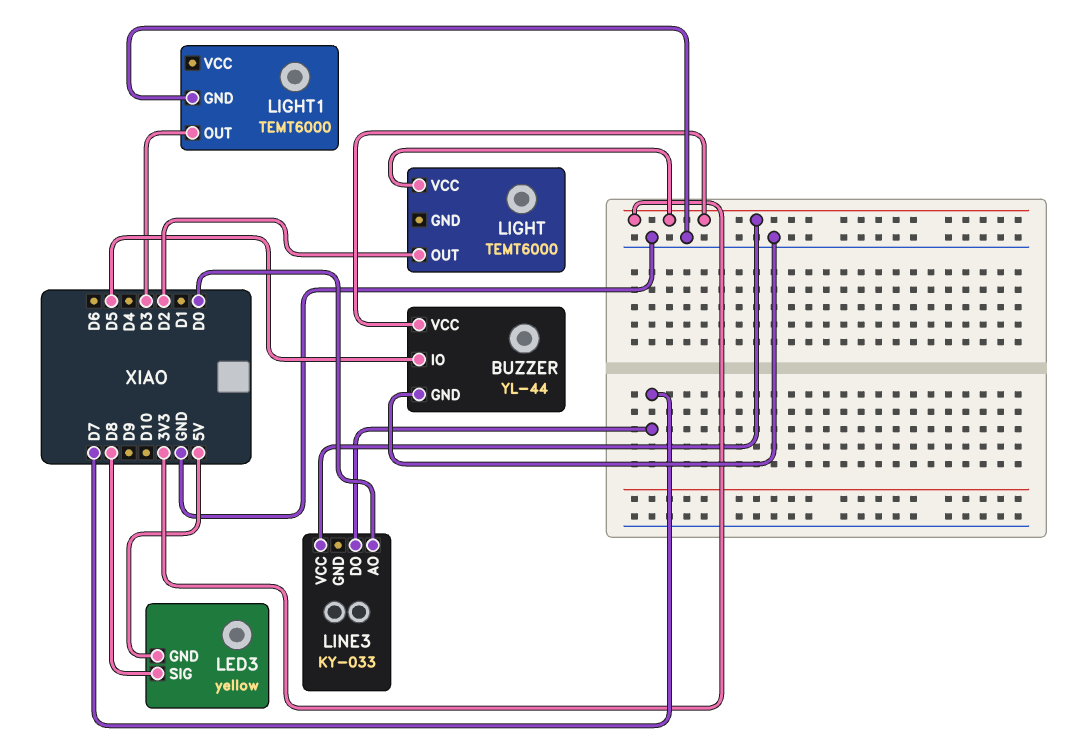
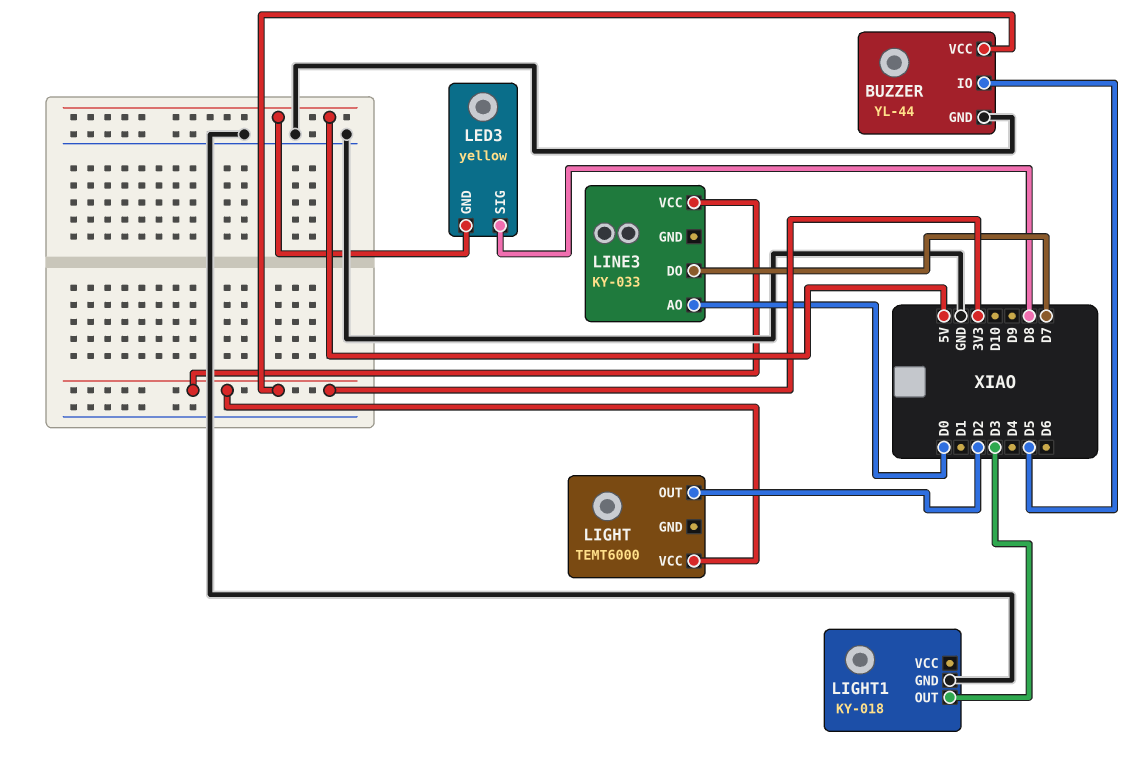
LIGHT1: TEMT6000 -> KY-018

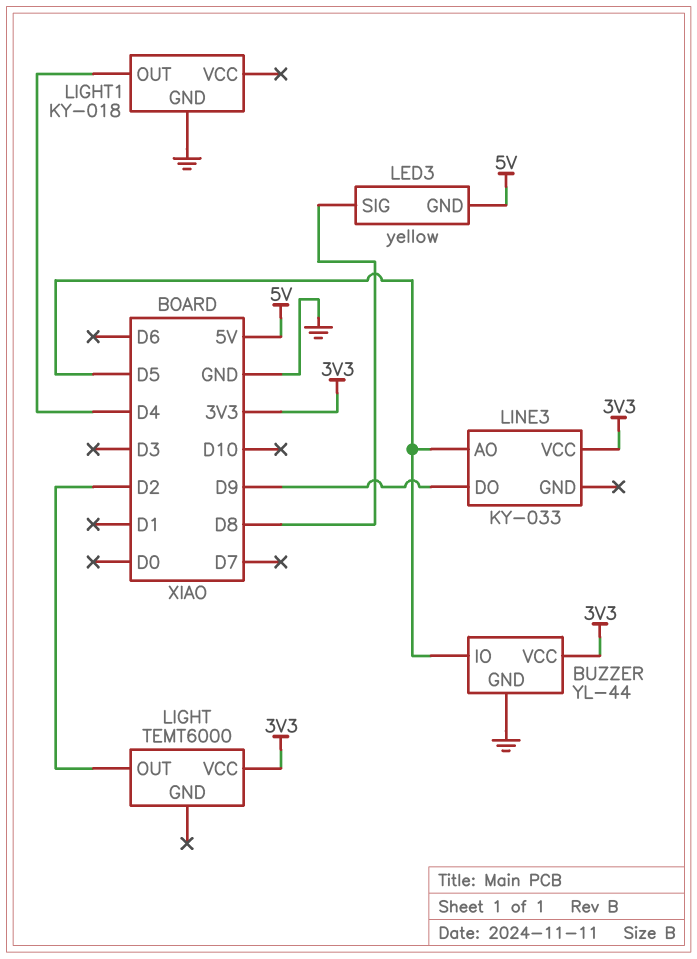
LIGHT1 pin OUT: D3 -> D4
LINE3 pin AO: D0 -> D5
LINE3 pin DO: D7 -> D9

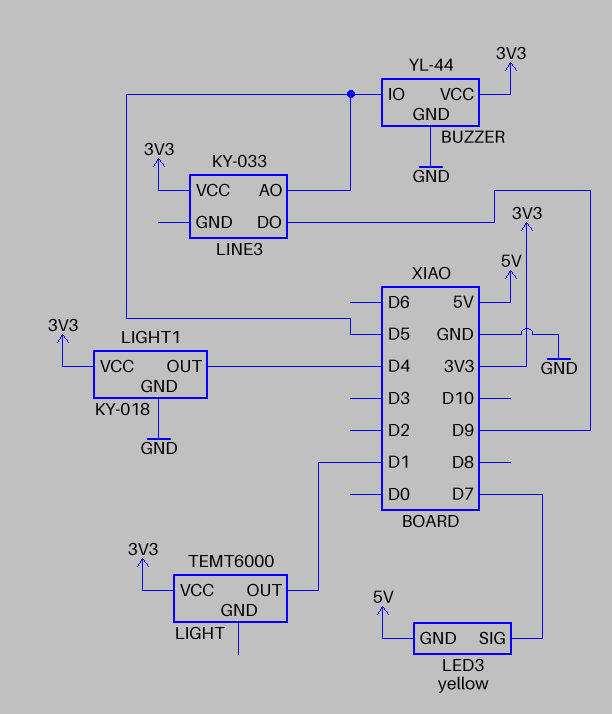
LED3 pin SIG: D8 -> D7
LIGHT pin OUT: D2 -> D1
LIGHT1 pin VCC: none -> 3V3

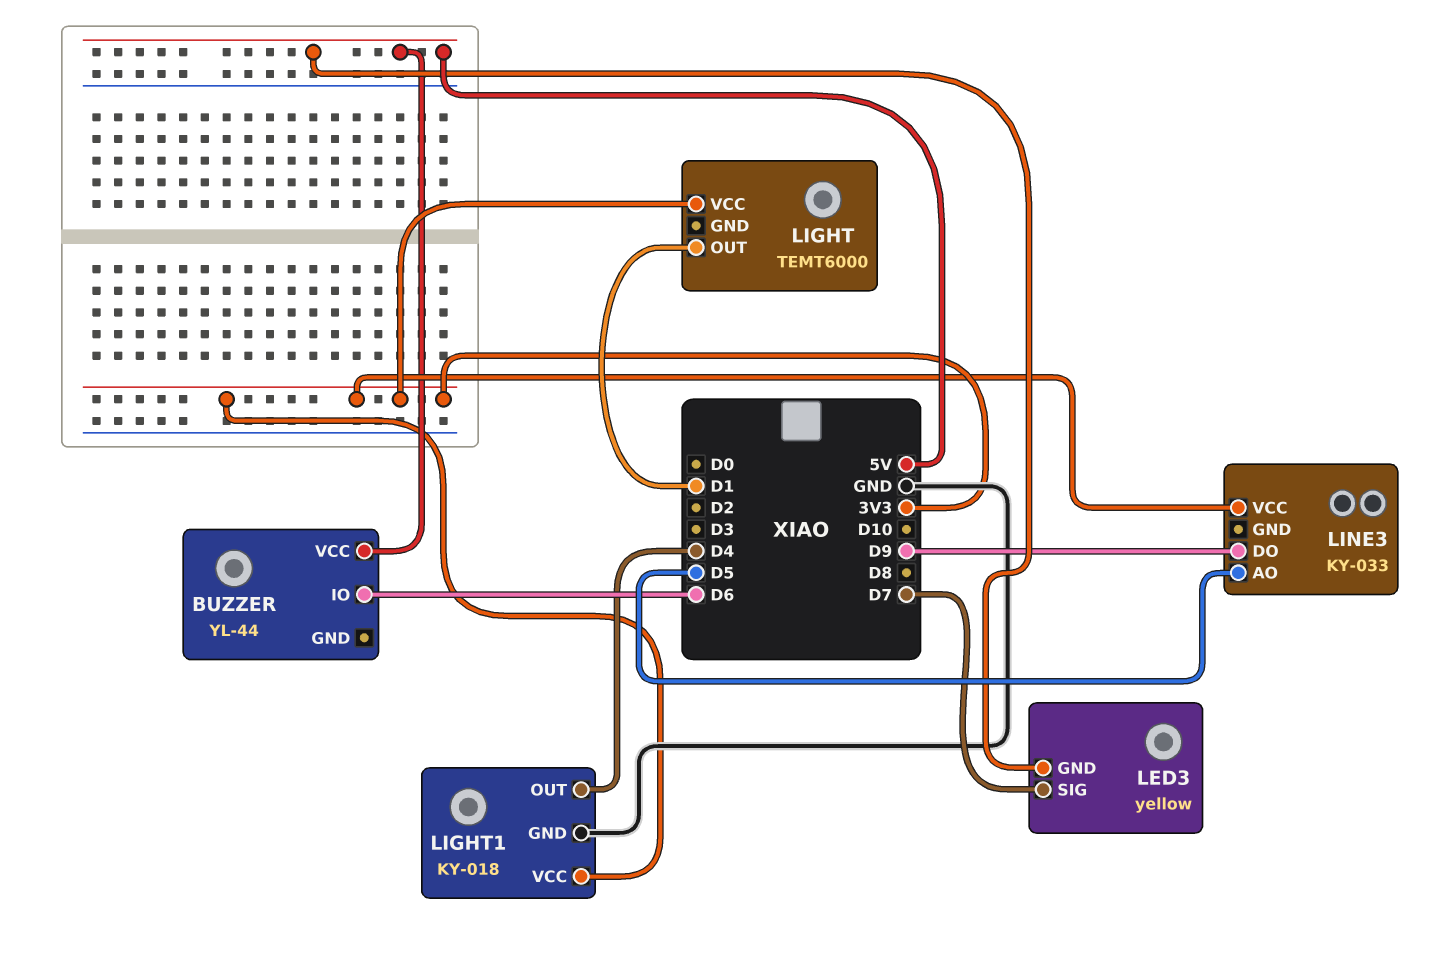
BUZZER pin GND: GND -> none
BUZZER pin IO: D5 -> D6
BUZZER pin VCC: 3V3 -> 5V

